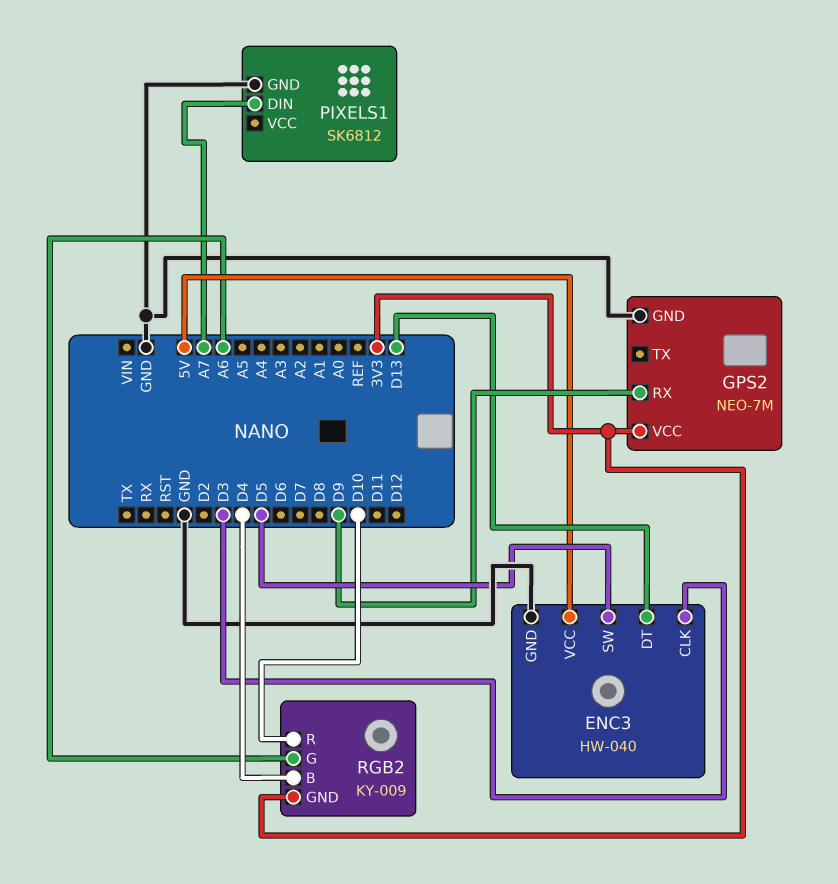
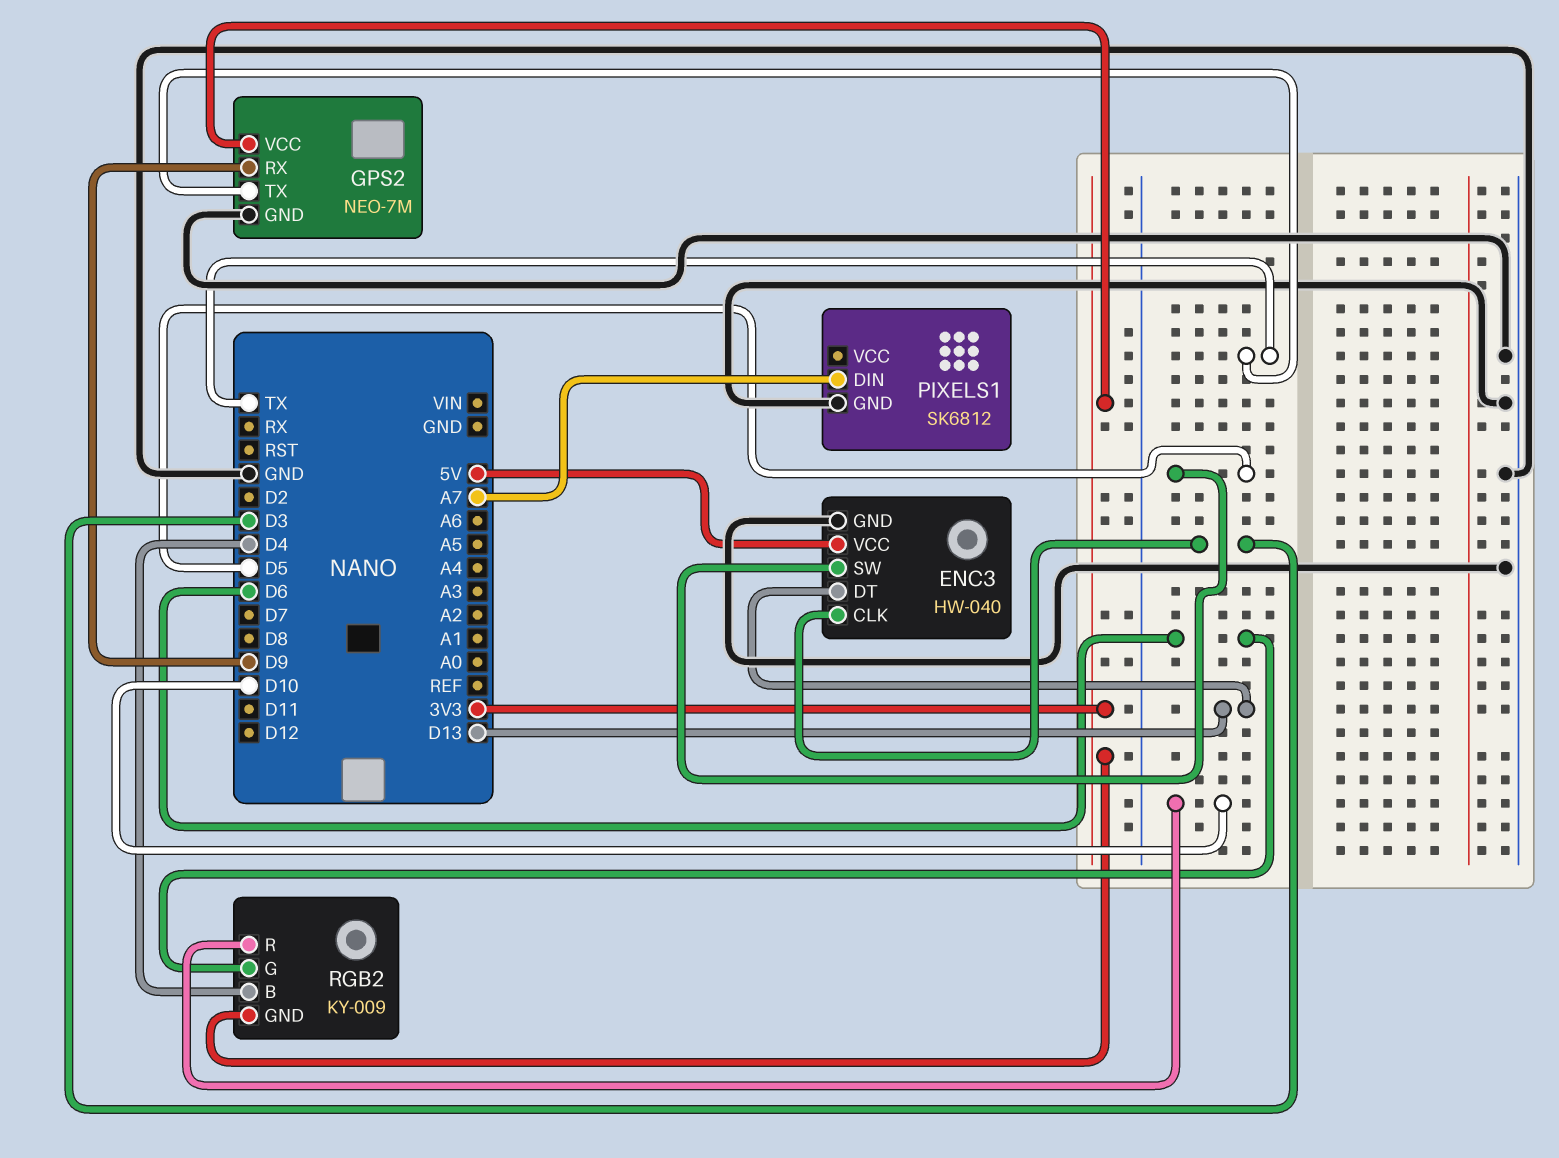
GPS2 pin TX: none -> TX
RGB2 pin G: A6 -> D6

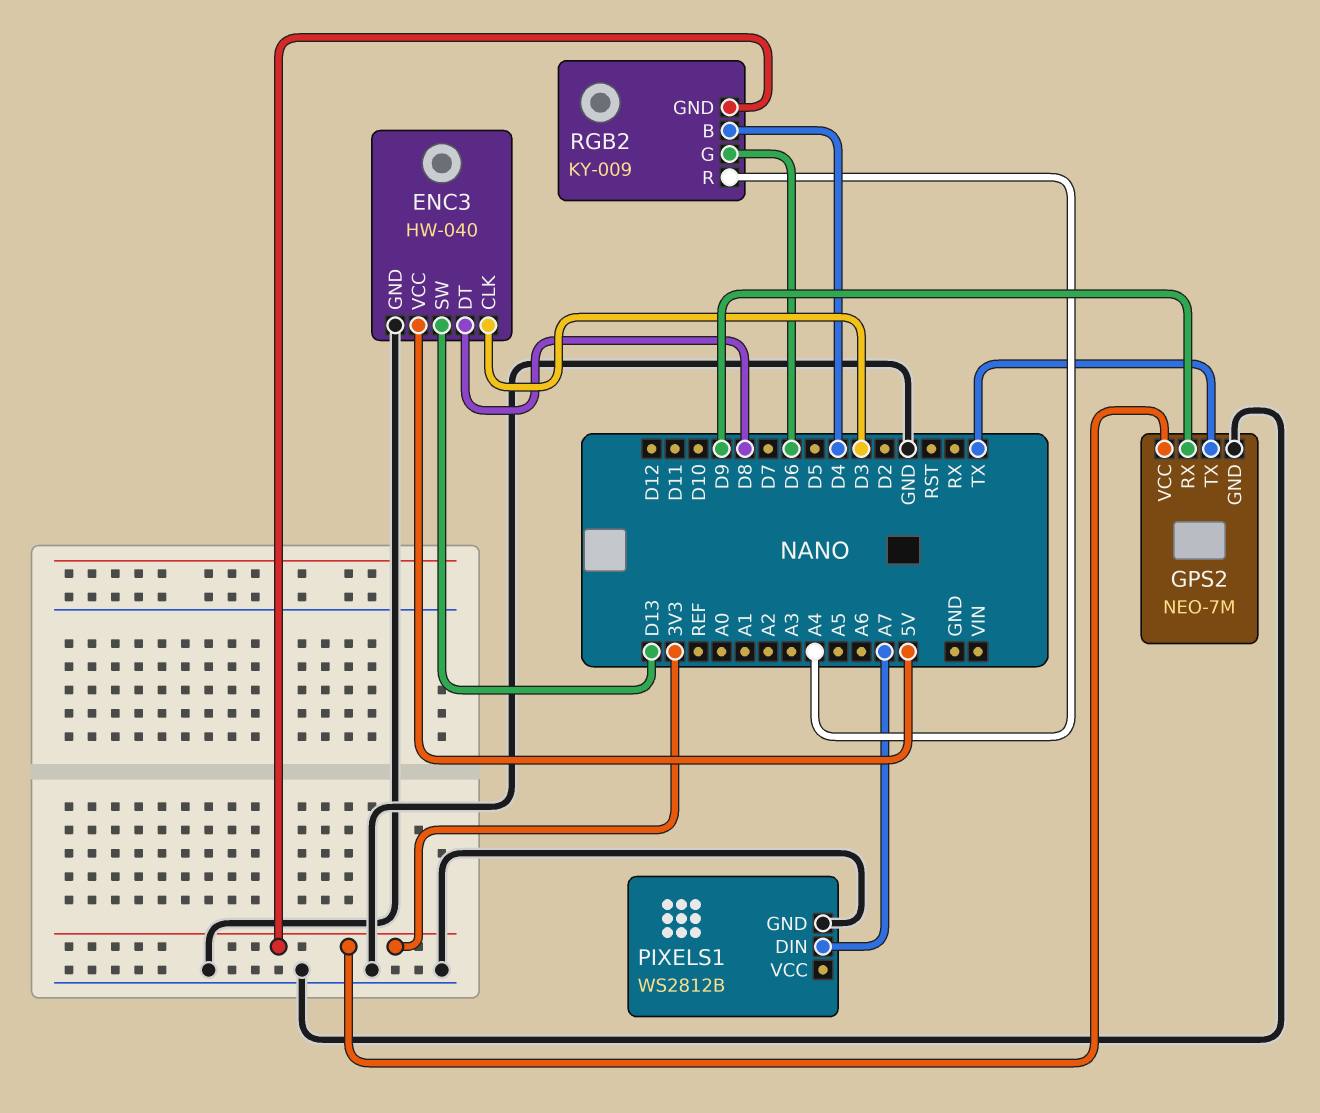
ENC3 pin DT: D13 -> D8
ENC3 pin SW: D5 -> D13
PIXELS1: SK6812 -> WS2812B
RGB2 pin R: D10 -> A4

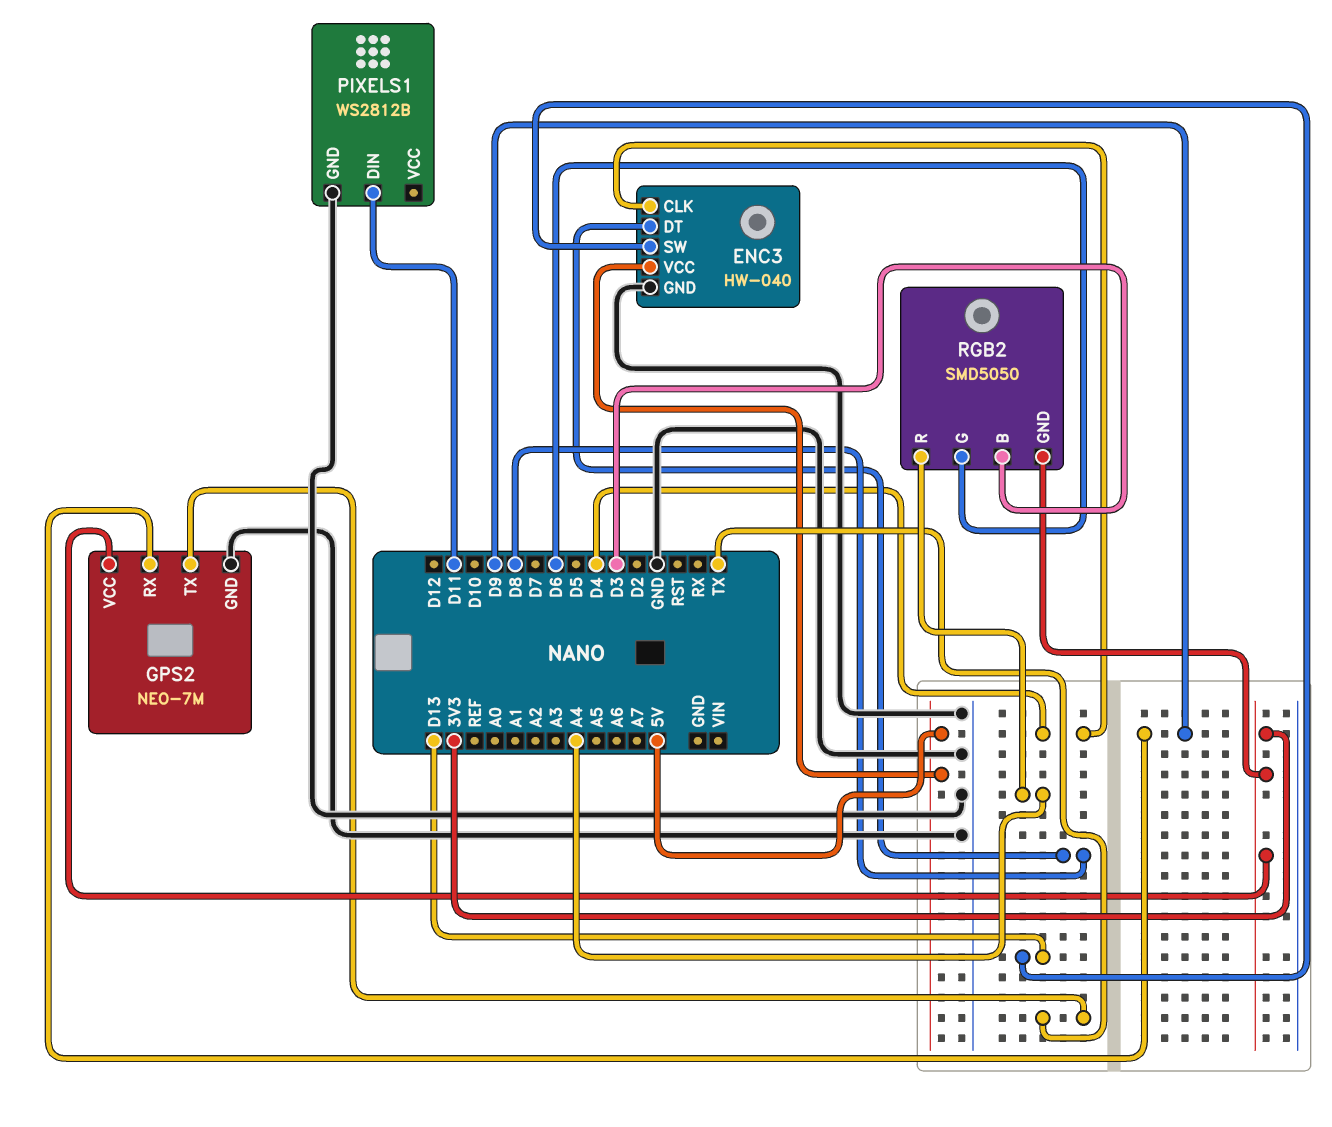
ENC3 pin CLK: D3 -> D4
PIXELS1 pin DIN: A7 -> D11
RGB2: KY-009 -> SMD5050
RGB2 pin B: D4 -> D3

